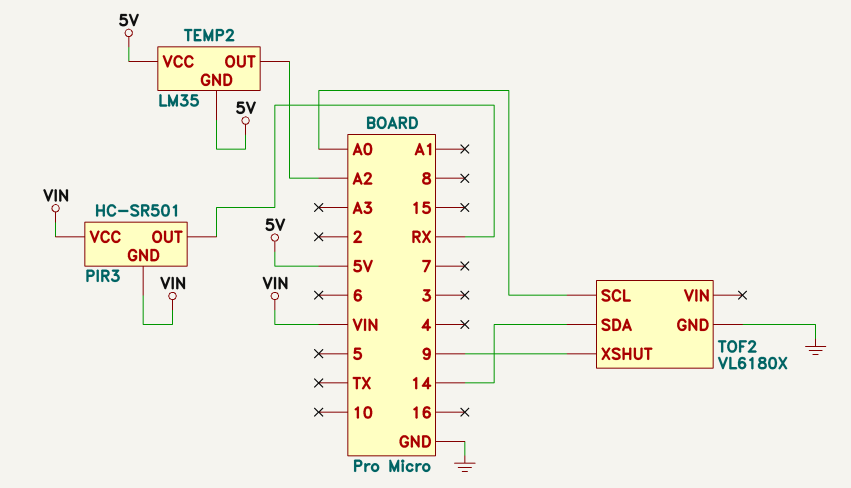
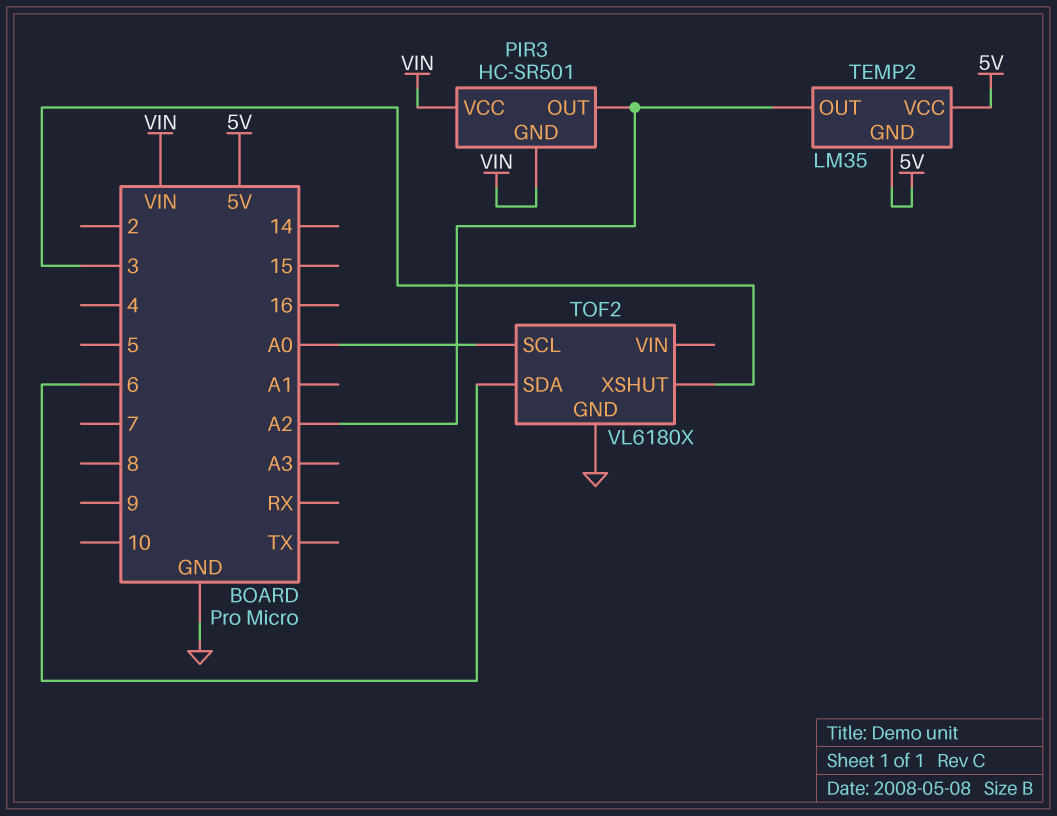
PIR3 pin OUT: RX -> A2
TOF2 pin SDA: 14 -> 6
TOF2 pin XSHUT: 9 -> 3

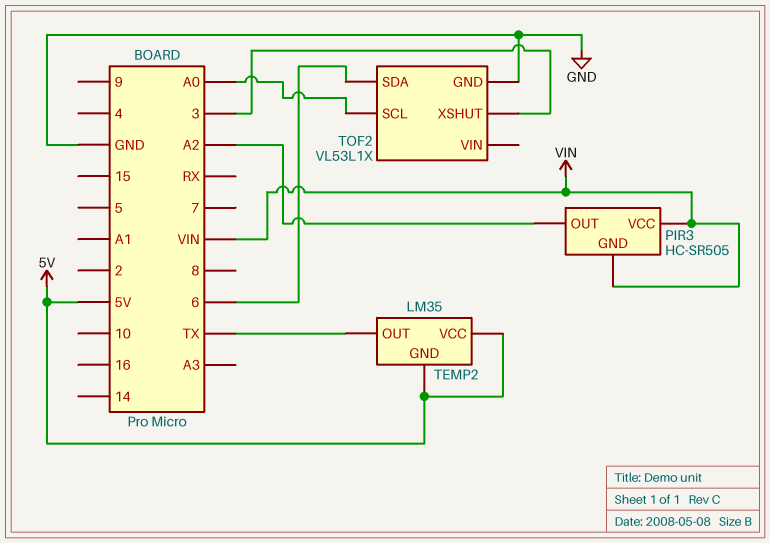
PIR3: HC-SR501 -> HC-SR505
TEMP2 pin OUT: A2 -> TX
TOF2: VL6180X -> VL53L1X

